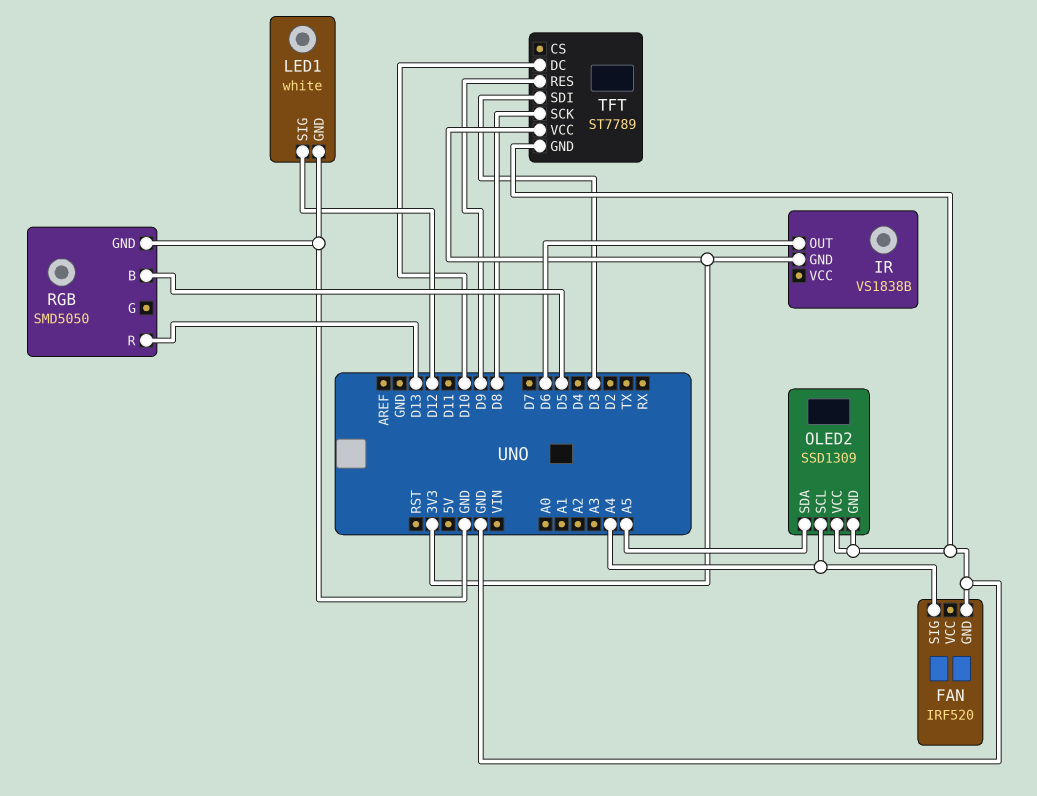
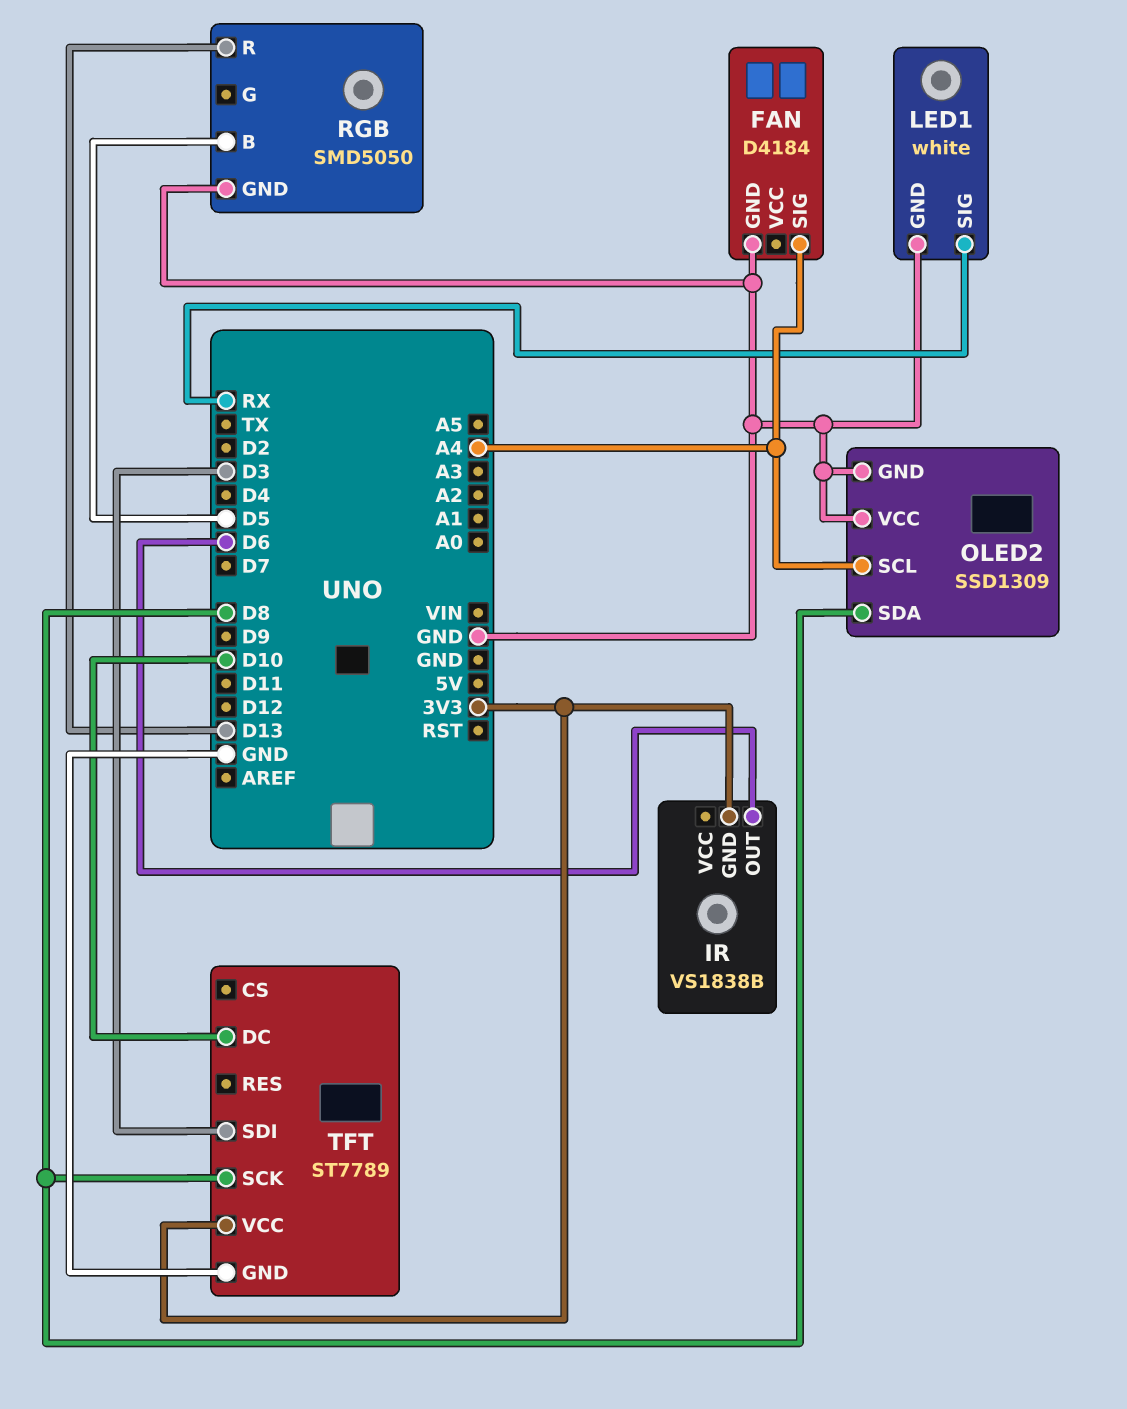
FAN: IRF520 -> D4184
LED1 pin SIG: D12 -> RX
OLED2 pin SDA: A5 -> D8
TFT pin RES: D9 -> none

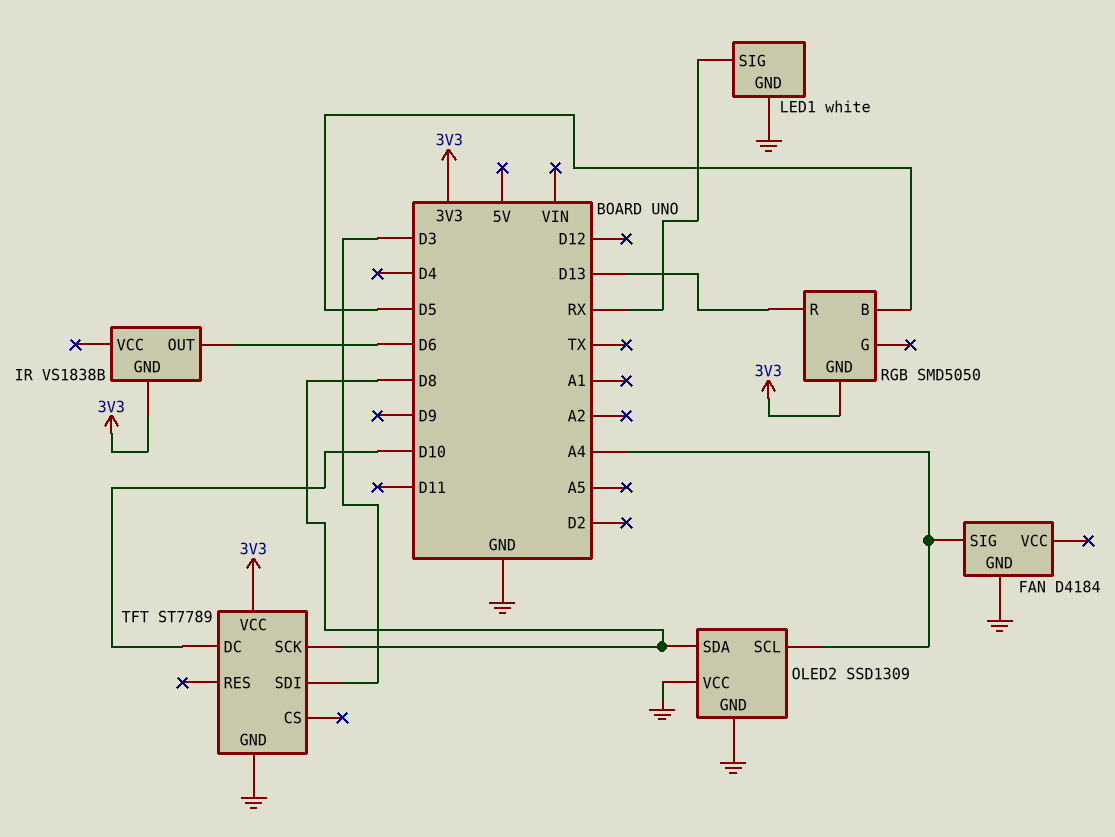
RGB pin GND: GND -> 3V3

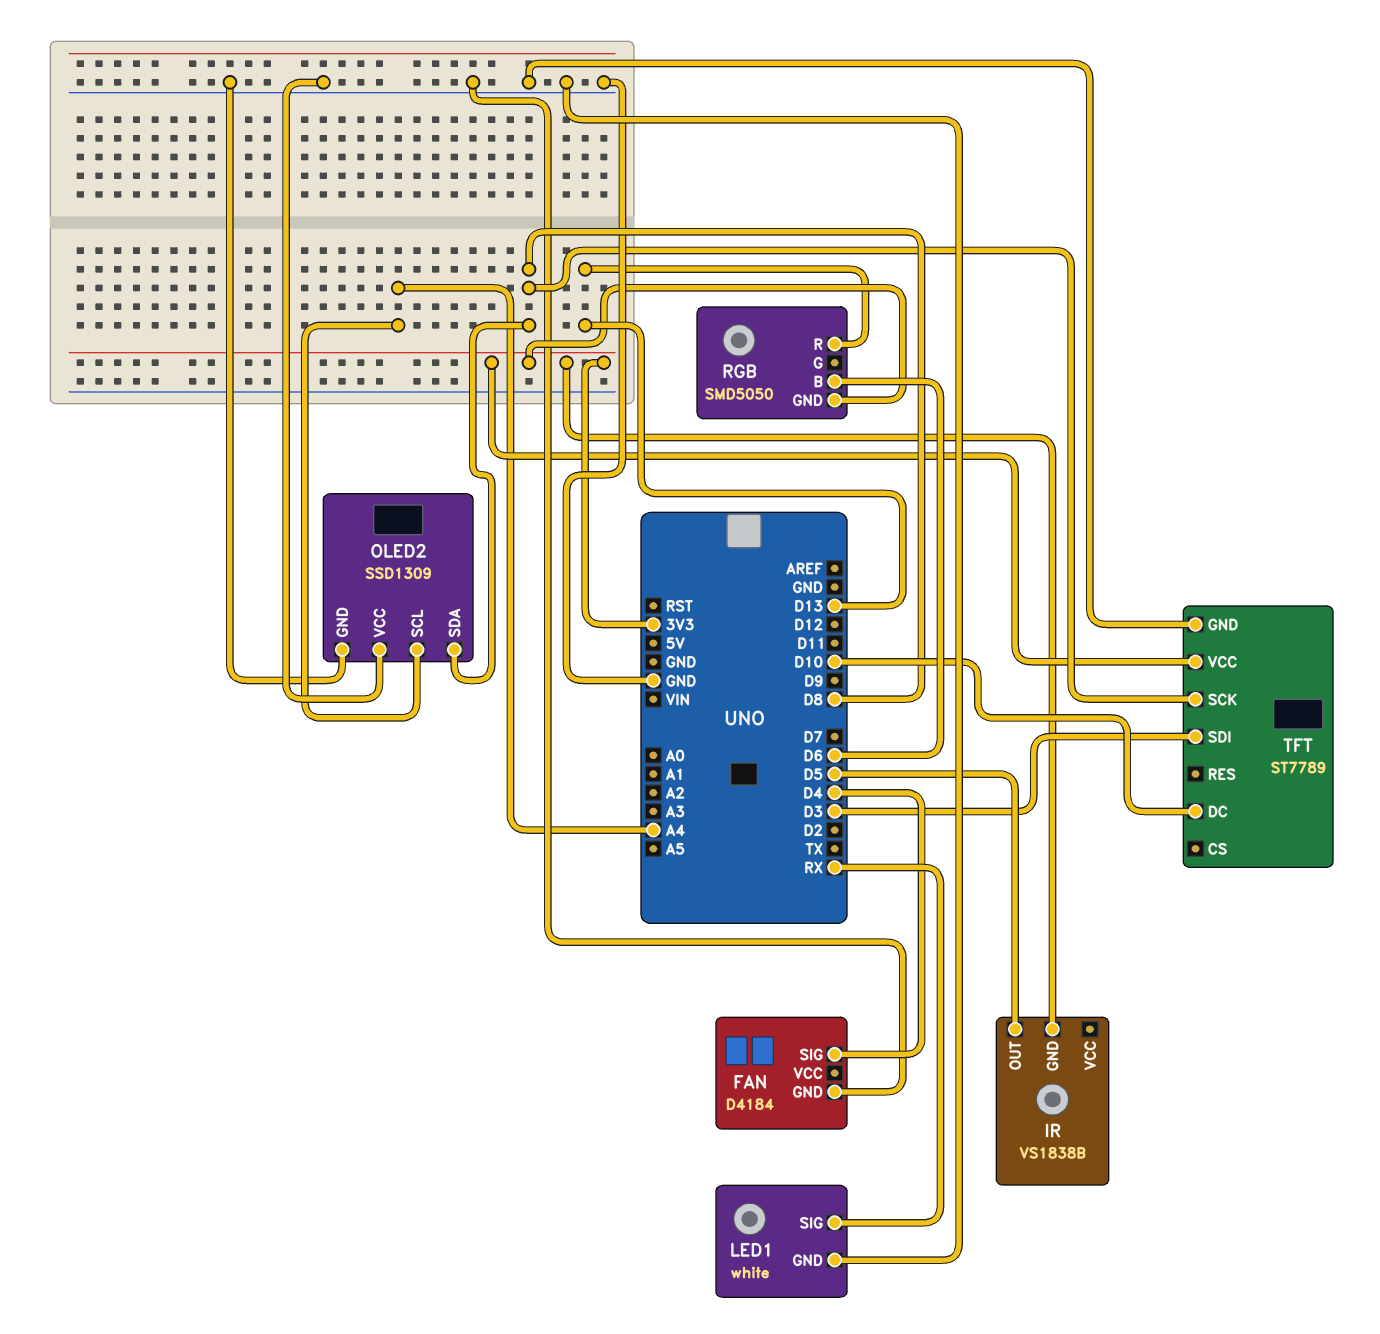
FAN pin SIG: A4 -> D4
IR pin OUT: D6 -> D5
RGB pin B: D5 -> D6

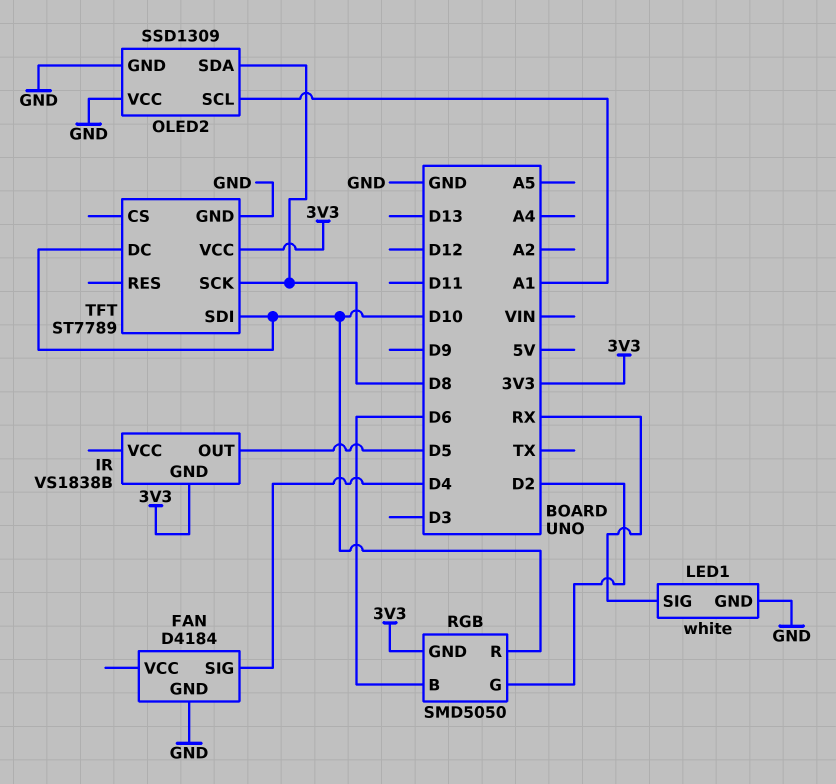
OLED2 pin SCL: A4 -> A1
RGB pin G: none -> D2
RGB pin R: D13 -> D10
TFT pin SDI: D3 -> D10

